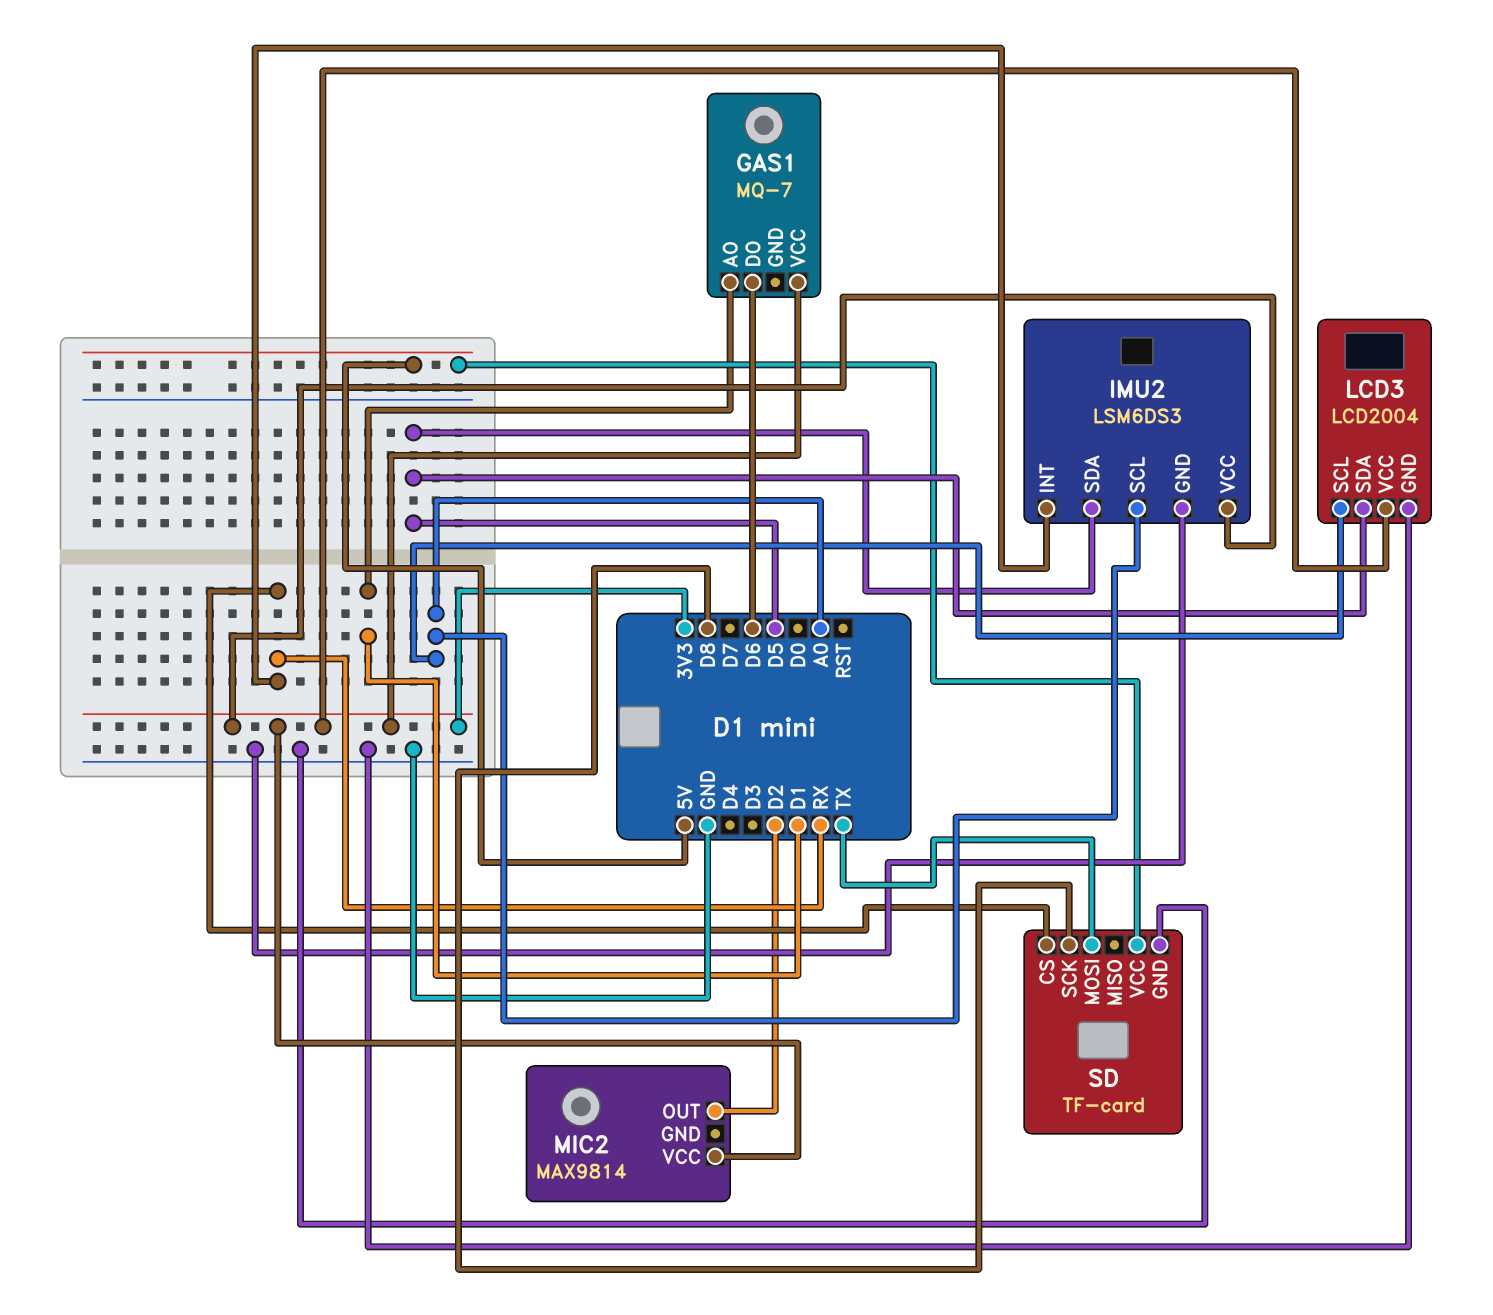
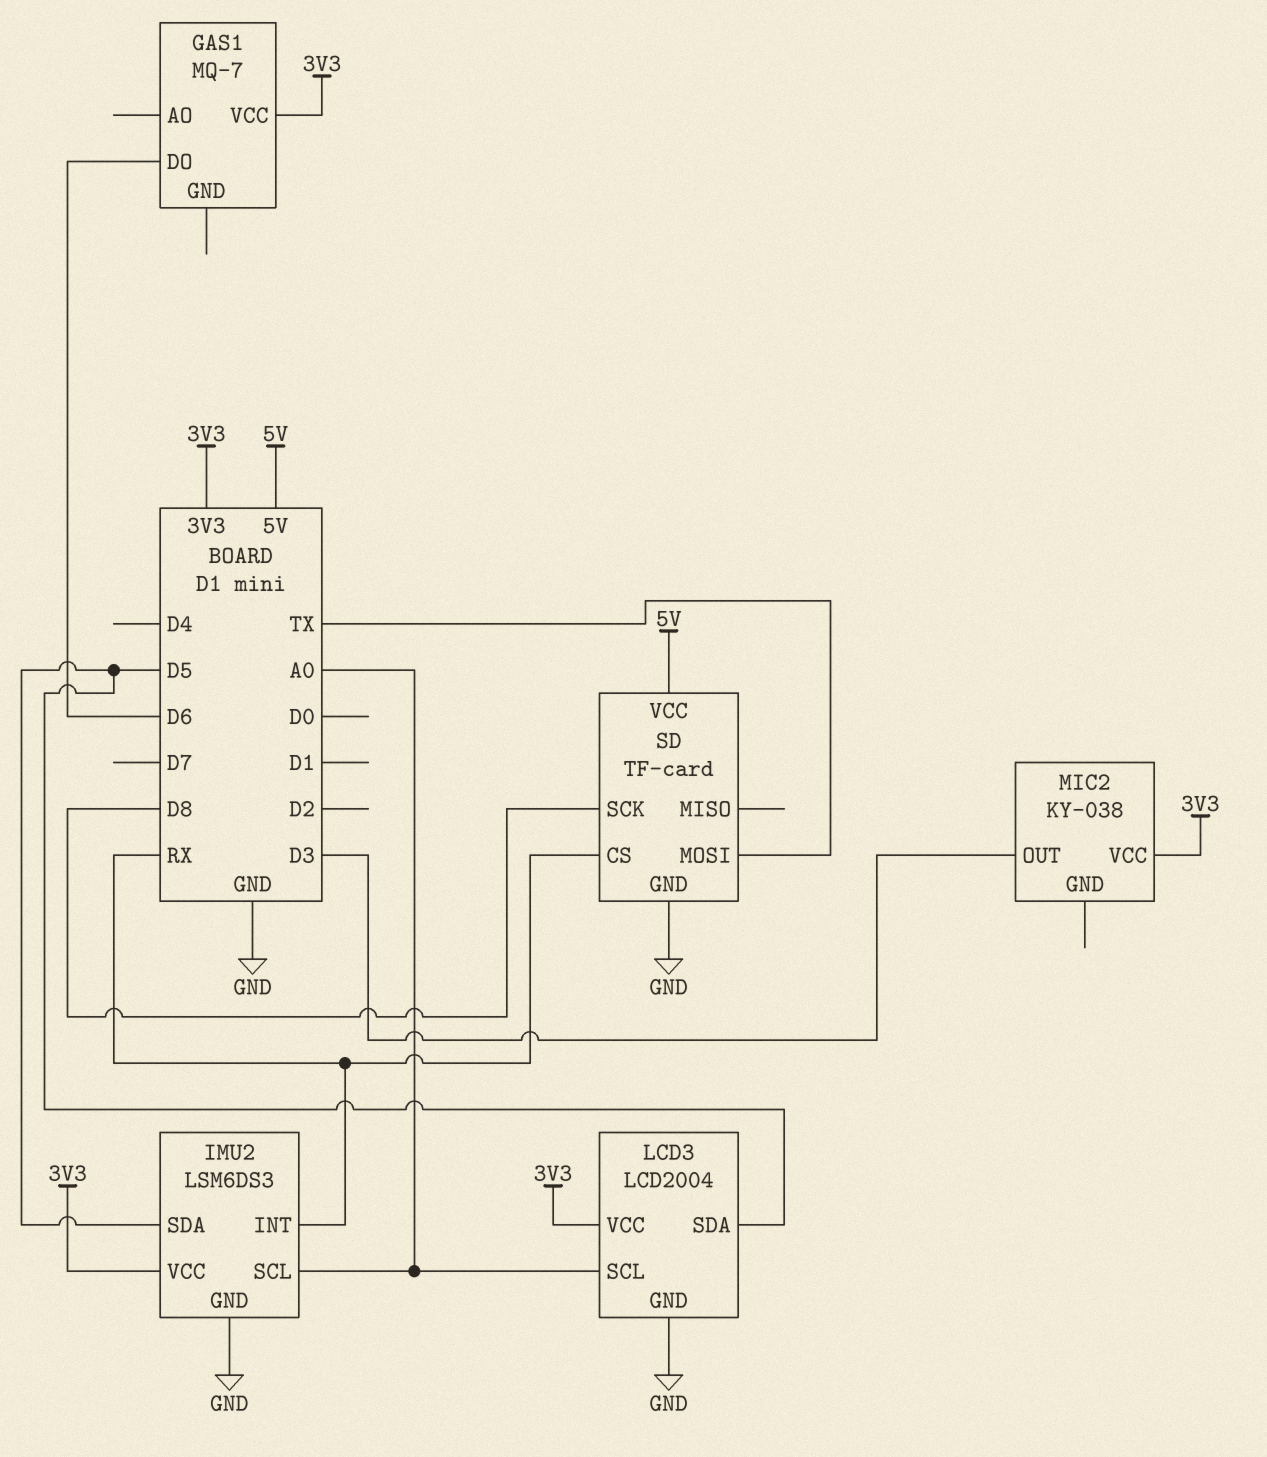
GAS1 pin AO: D1 -> none
MIC2: MAX9814 -> KY-038
MIC2 pin OUT: D2 -> D3

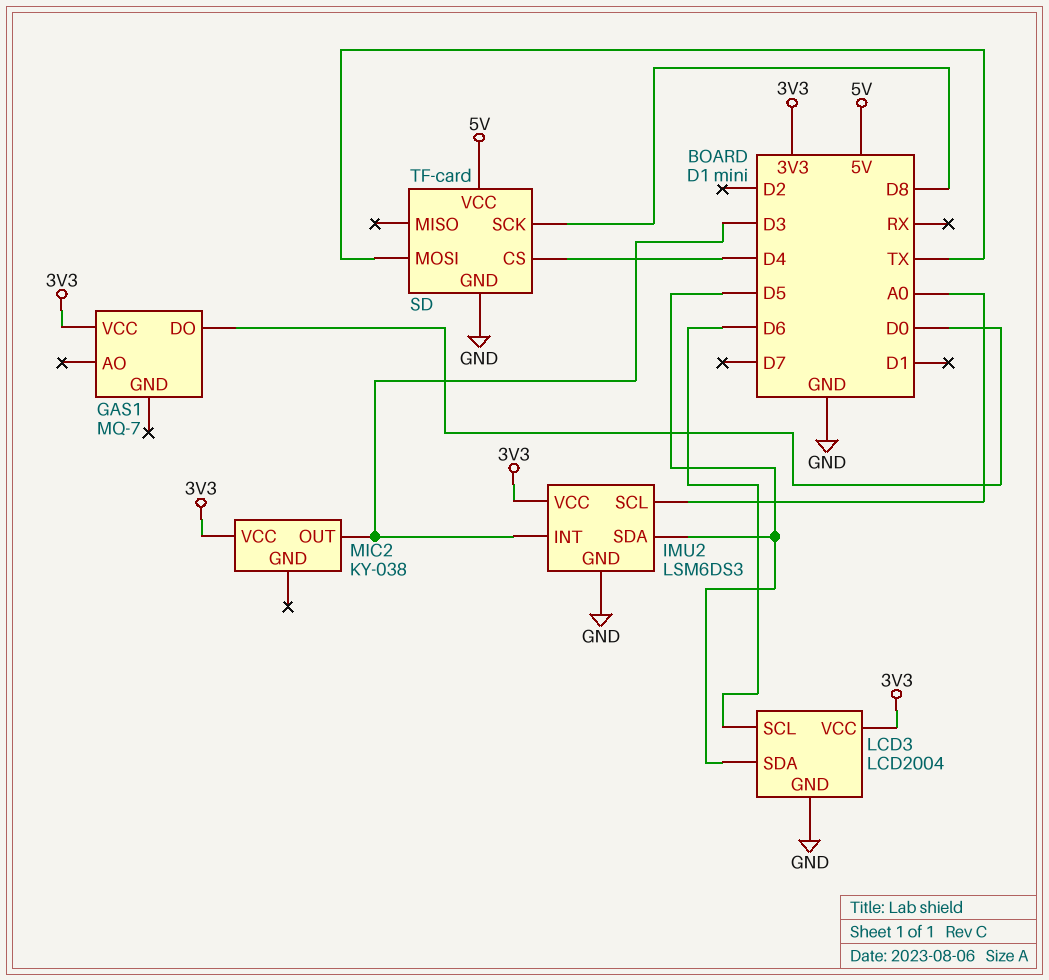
GAS1 pin DO: D6 -> D0
IMU2 pin INT: RX -> D3
LCD3 pin SCL: A0 -> D6
SD pin CS: RX -> D4

